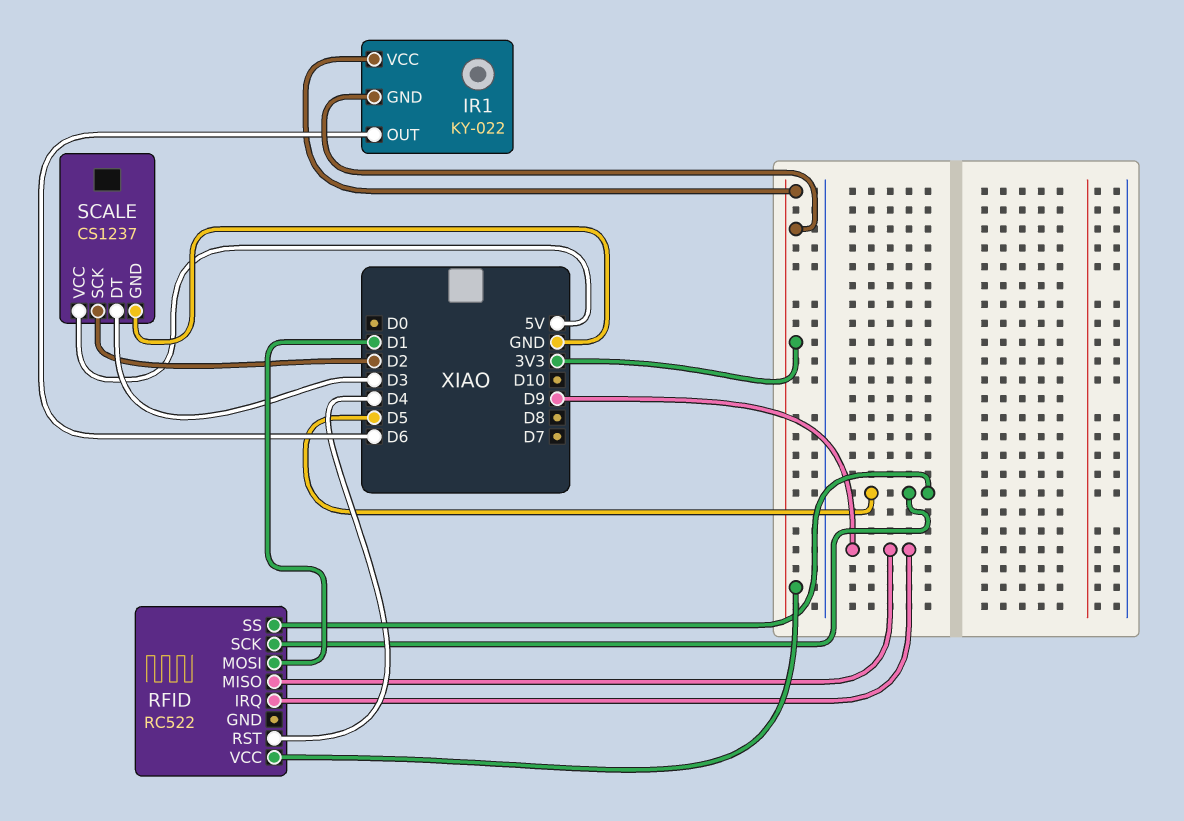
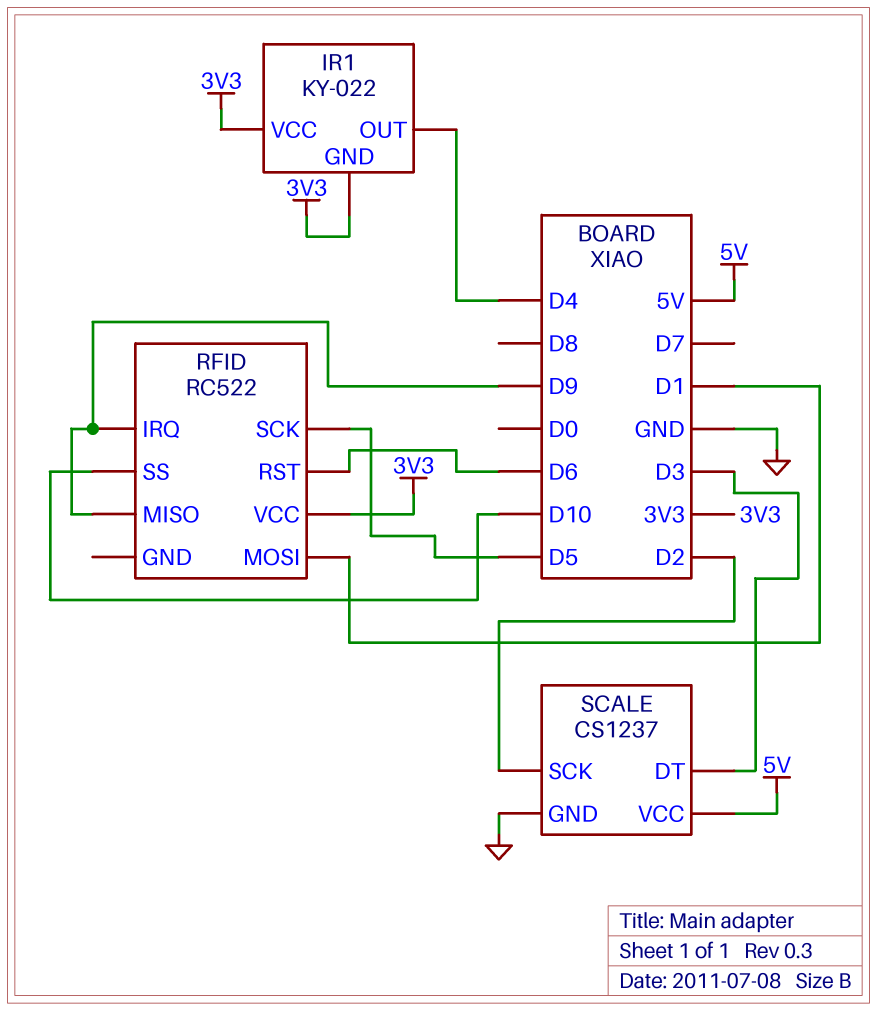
IR1 pin OUT: D6 -> D4
RFID pin RST: D4 -> D6
RFID pin SS: D5 -> D10

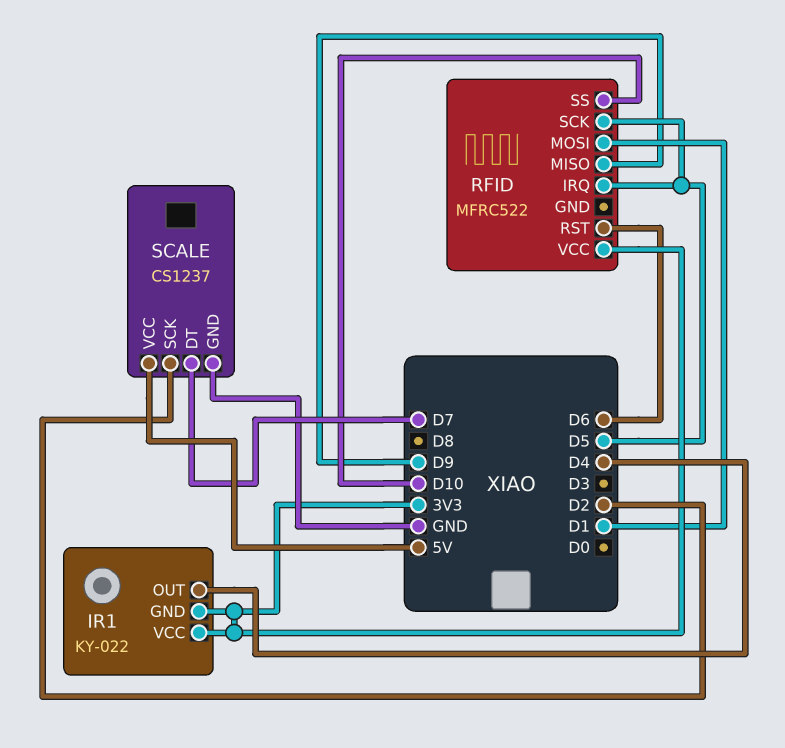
RFID: RC522 -> MFRC522
RFID pin IRQ: D9 -> D5
SCALE pin DT: D3 -> D7

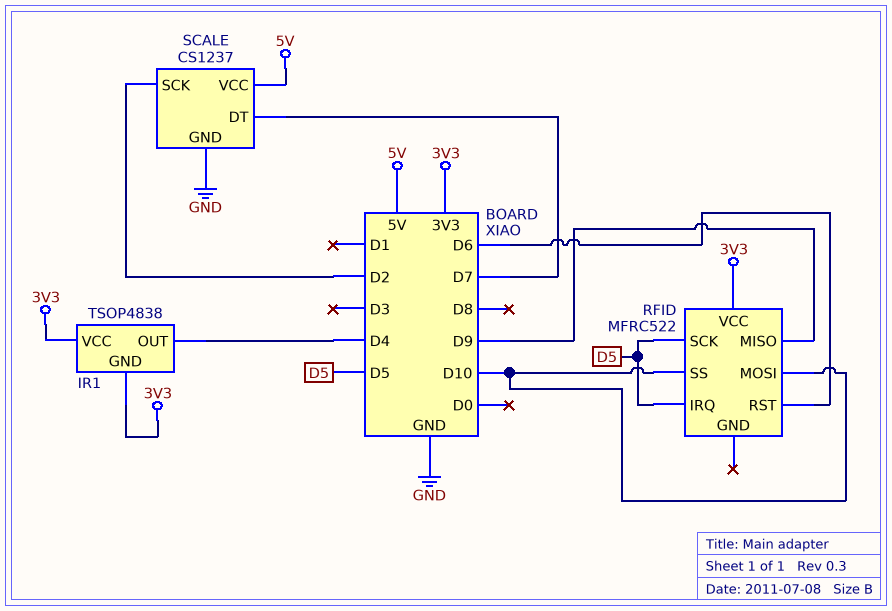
IR1: KY-022 -> TSOP4838
RFID pin MOSI: D1 -> D10

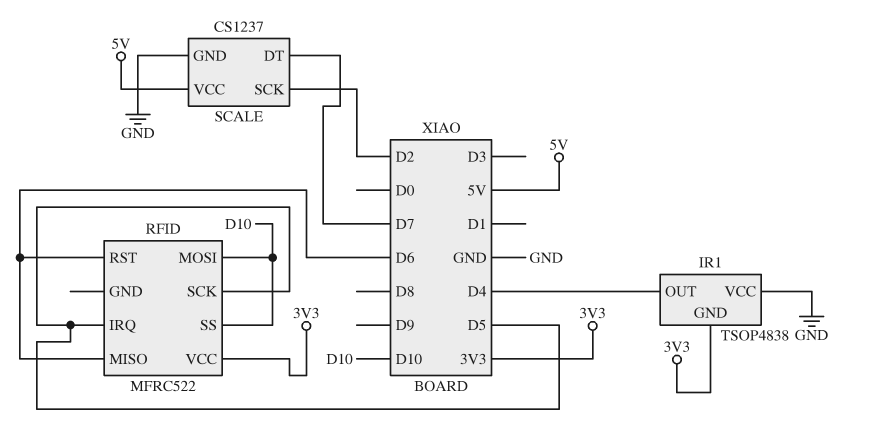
IR1 pin VCC: 3V3 -> GND
RFID pin MISO: D9 -> D6

